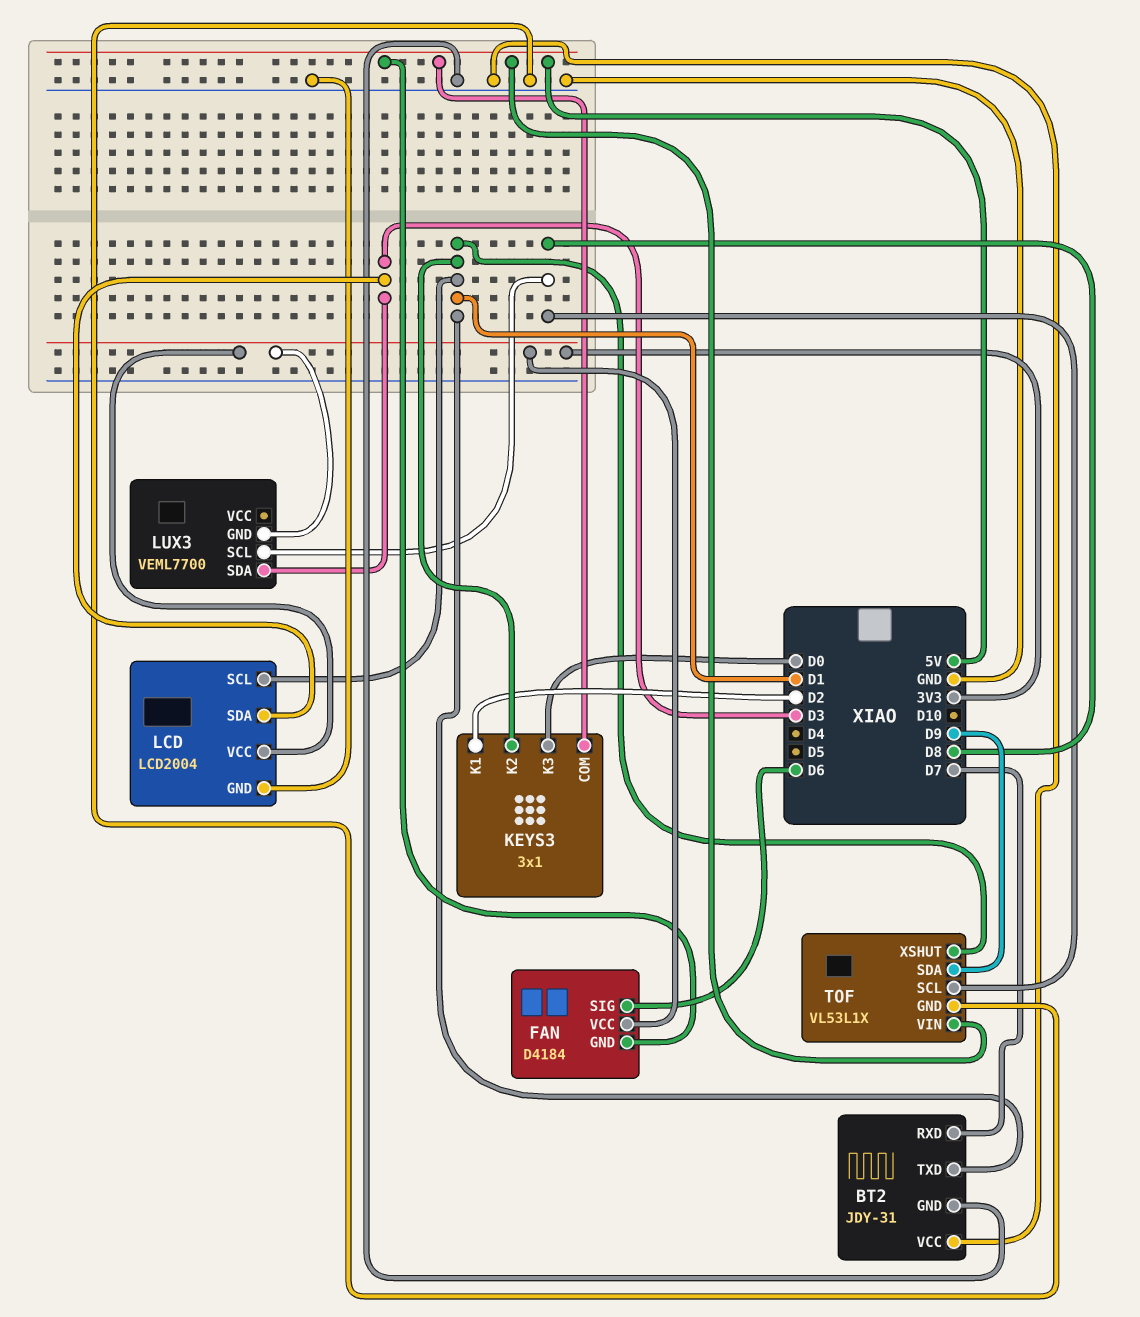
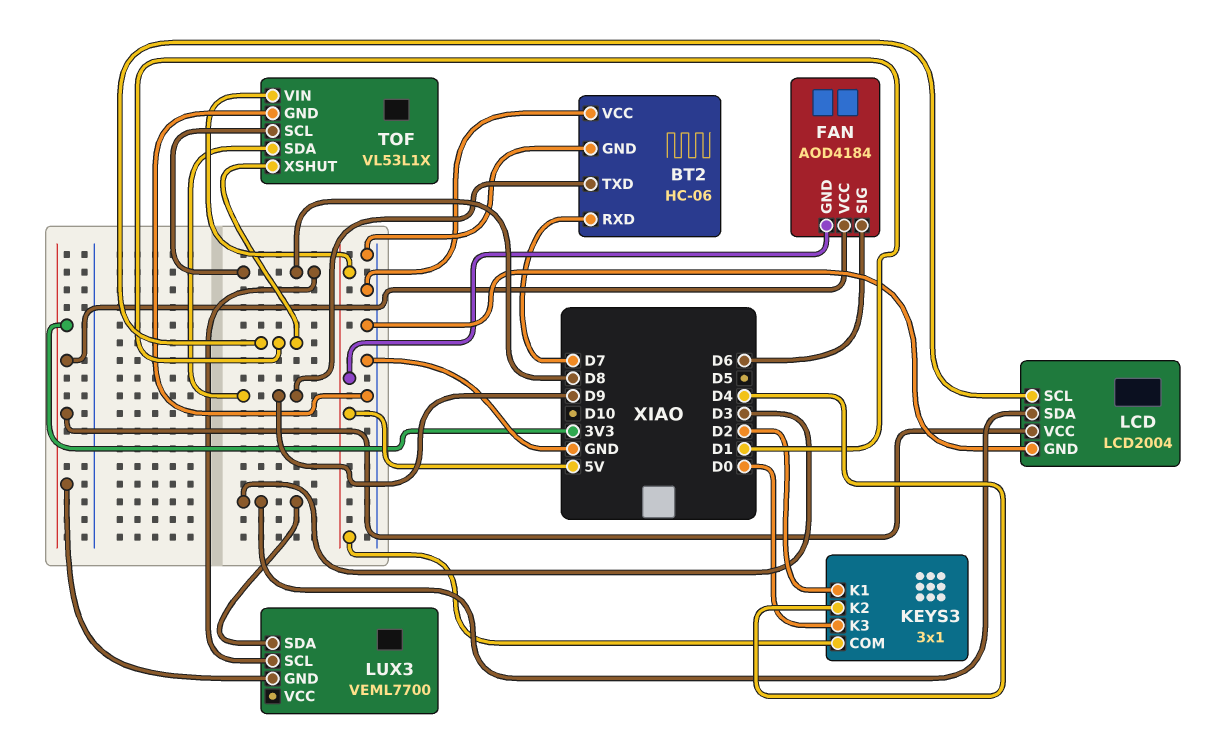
BT2: JDY-31 -> HC-06
BT2 pin TXD: D1 -> D9
FAN: D4184 -> AOD4184
KEYS3 pin K2: D1 -> D4

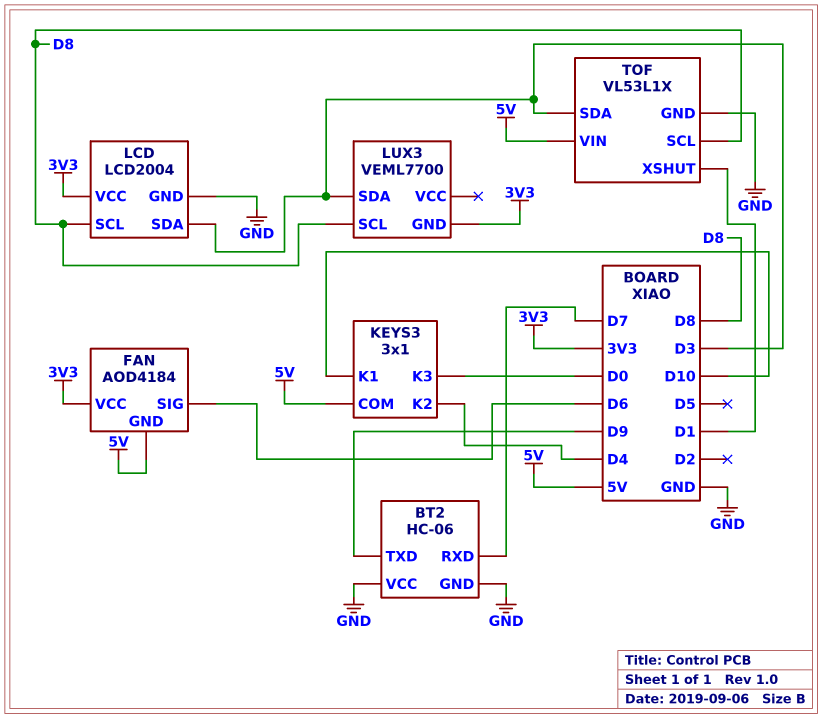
KEYS3 pin K1: D2 -> D10
LCD pin SCL: D1 -> D8
TOF pin SDA: D9 -> D3

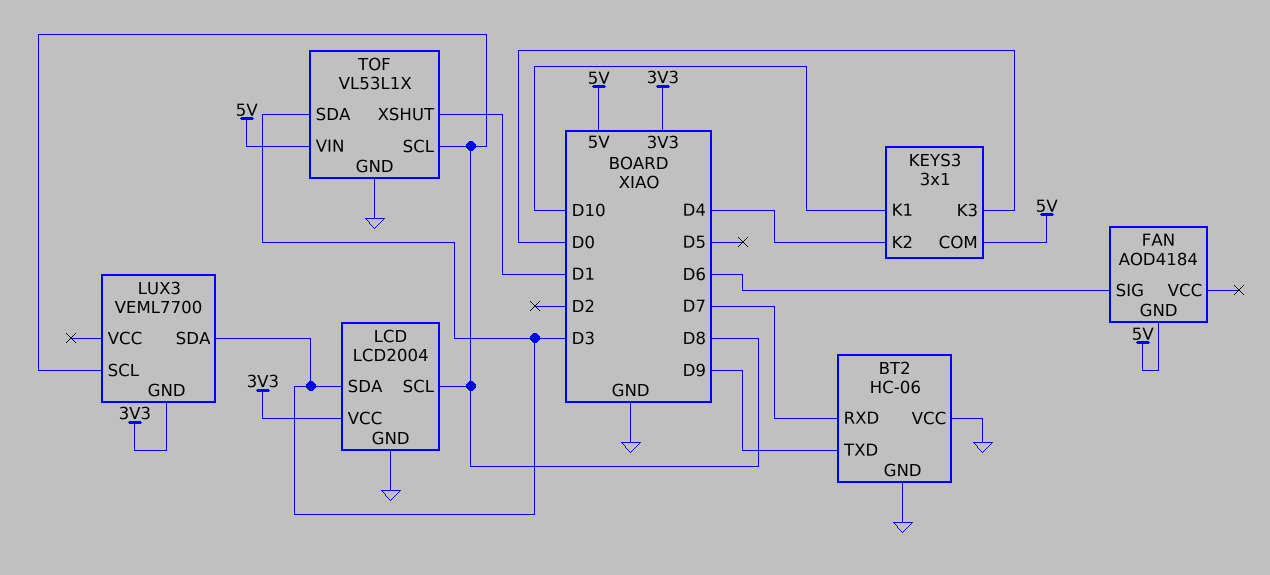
FAN pin VCC: 3V3 -> none

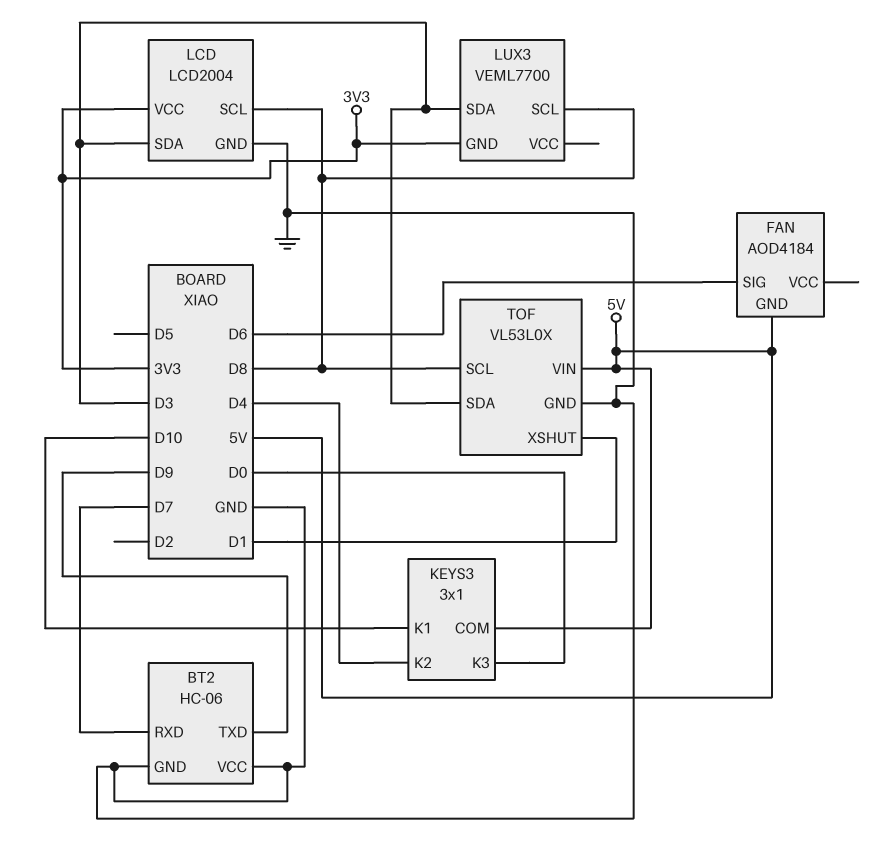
TOF: VL53L1X -> VL53L0X

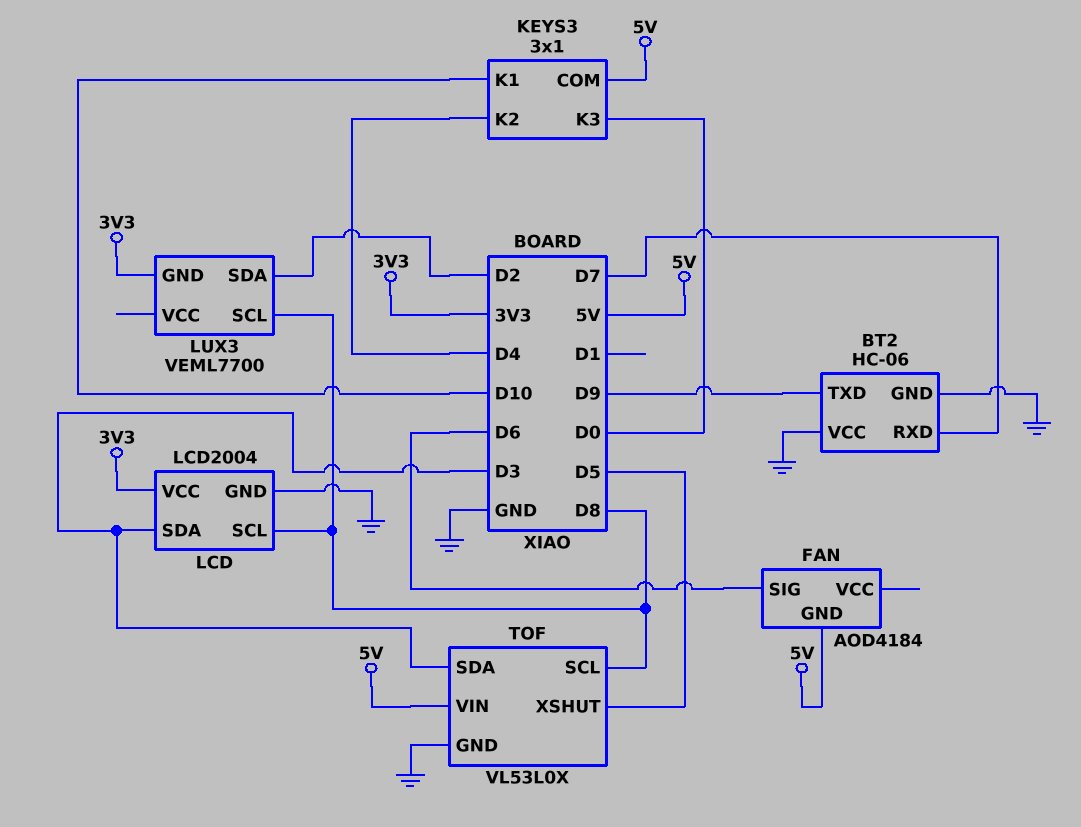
LUX3 pin SDA: D3 -> D2
TOF pin XSHUT: D1 -> D5

